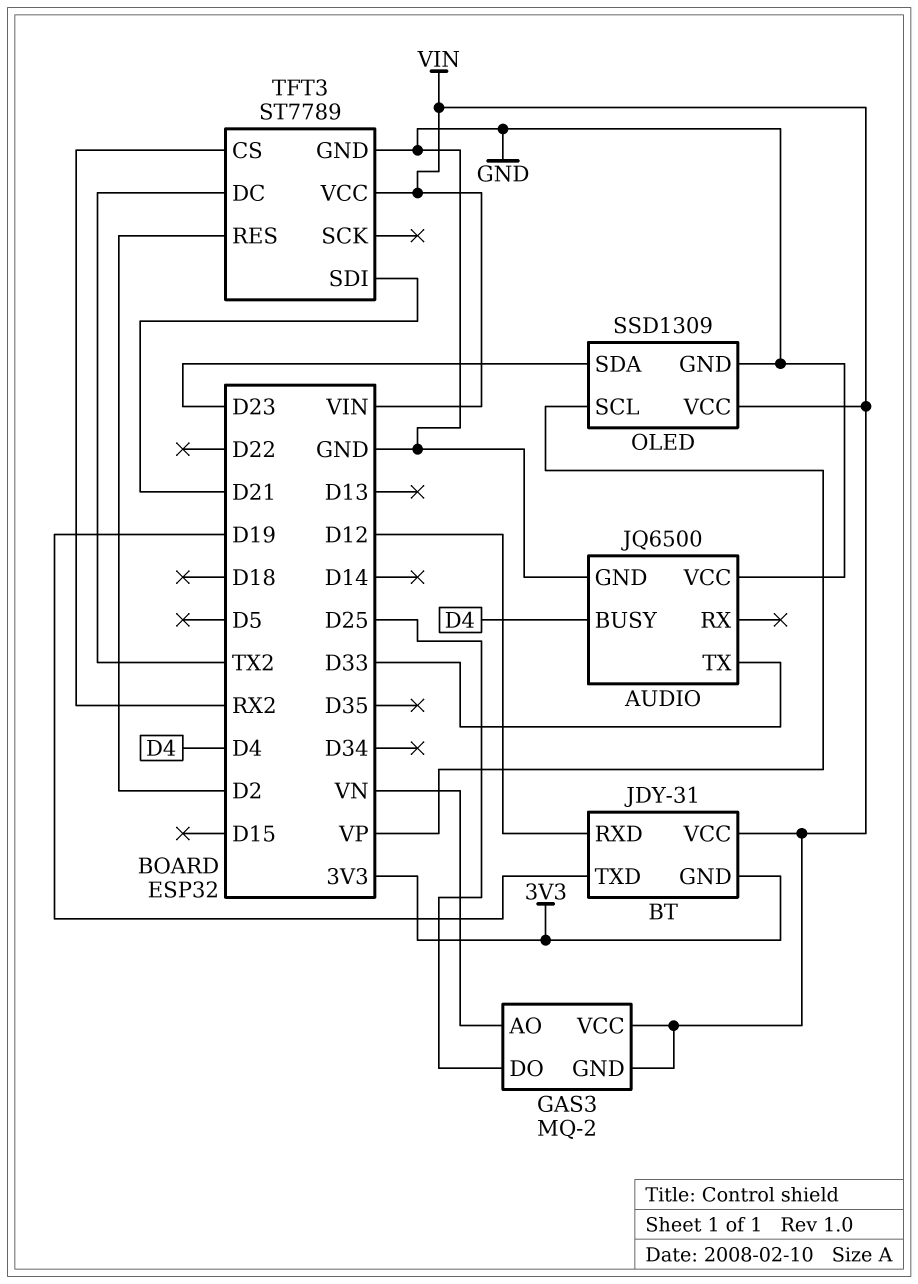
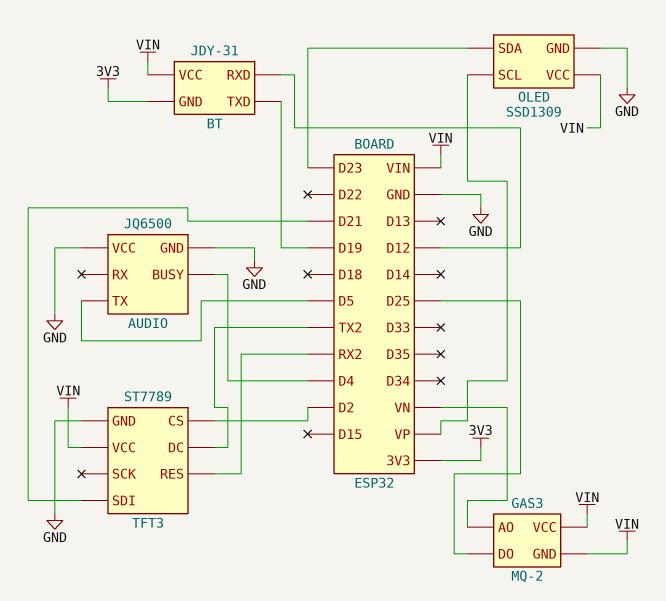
AUDIO pin TX: D33 -> D5
TFT3 pin CS: RX2 -> D2
TFT3 pin RES: D2 -> RX2

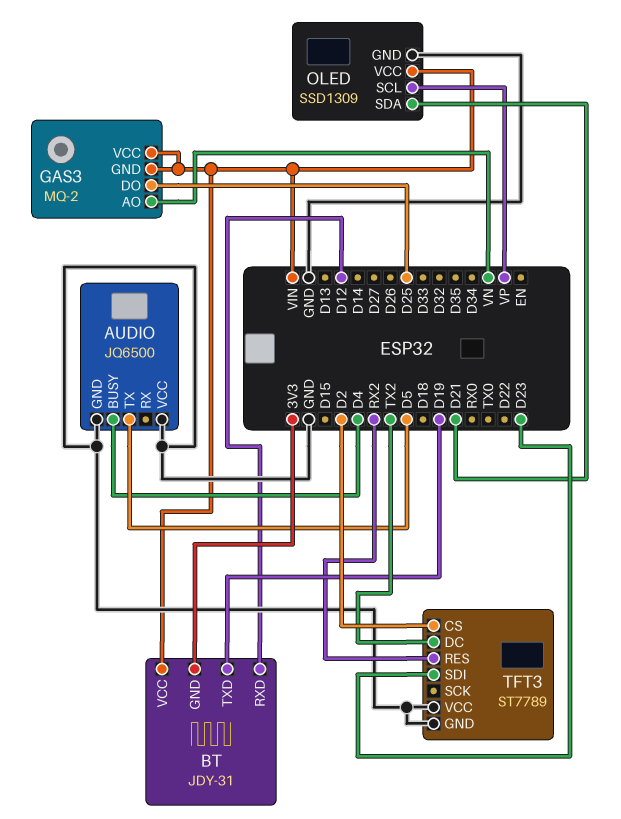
OLED pin SDA: D23 -> D21
TFT3 pin SDI: D21 -> D23
TFT3 pin VCC: VIN -> GND

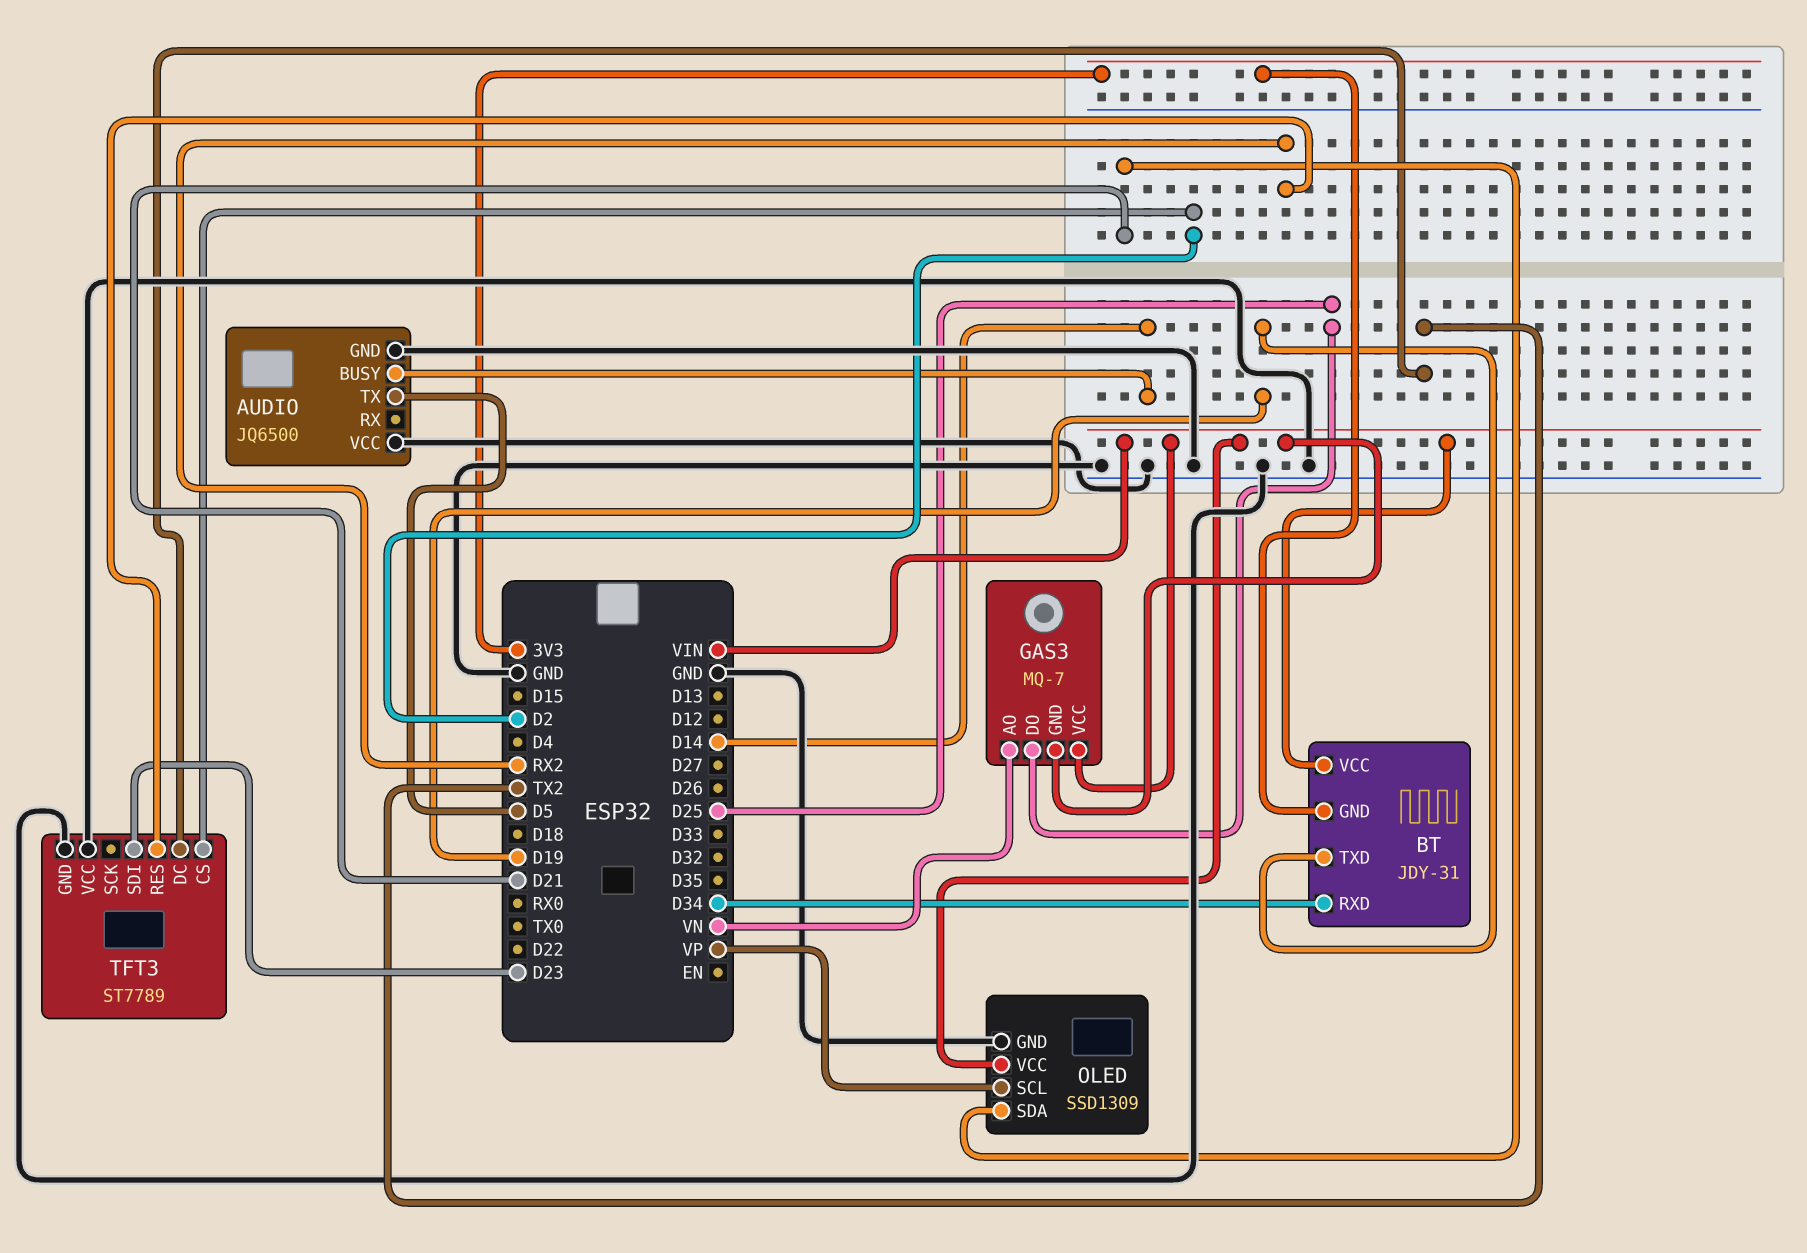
AUDIO pin BUSY: D4 -> D14
BT pin RXD: D12 -> D34
GAS3: MQ-2 -> MQ-7

